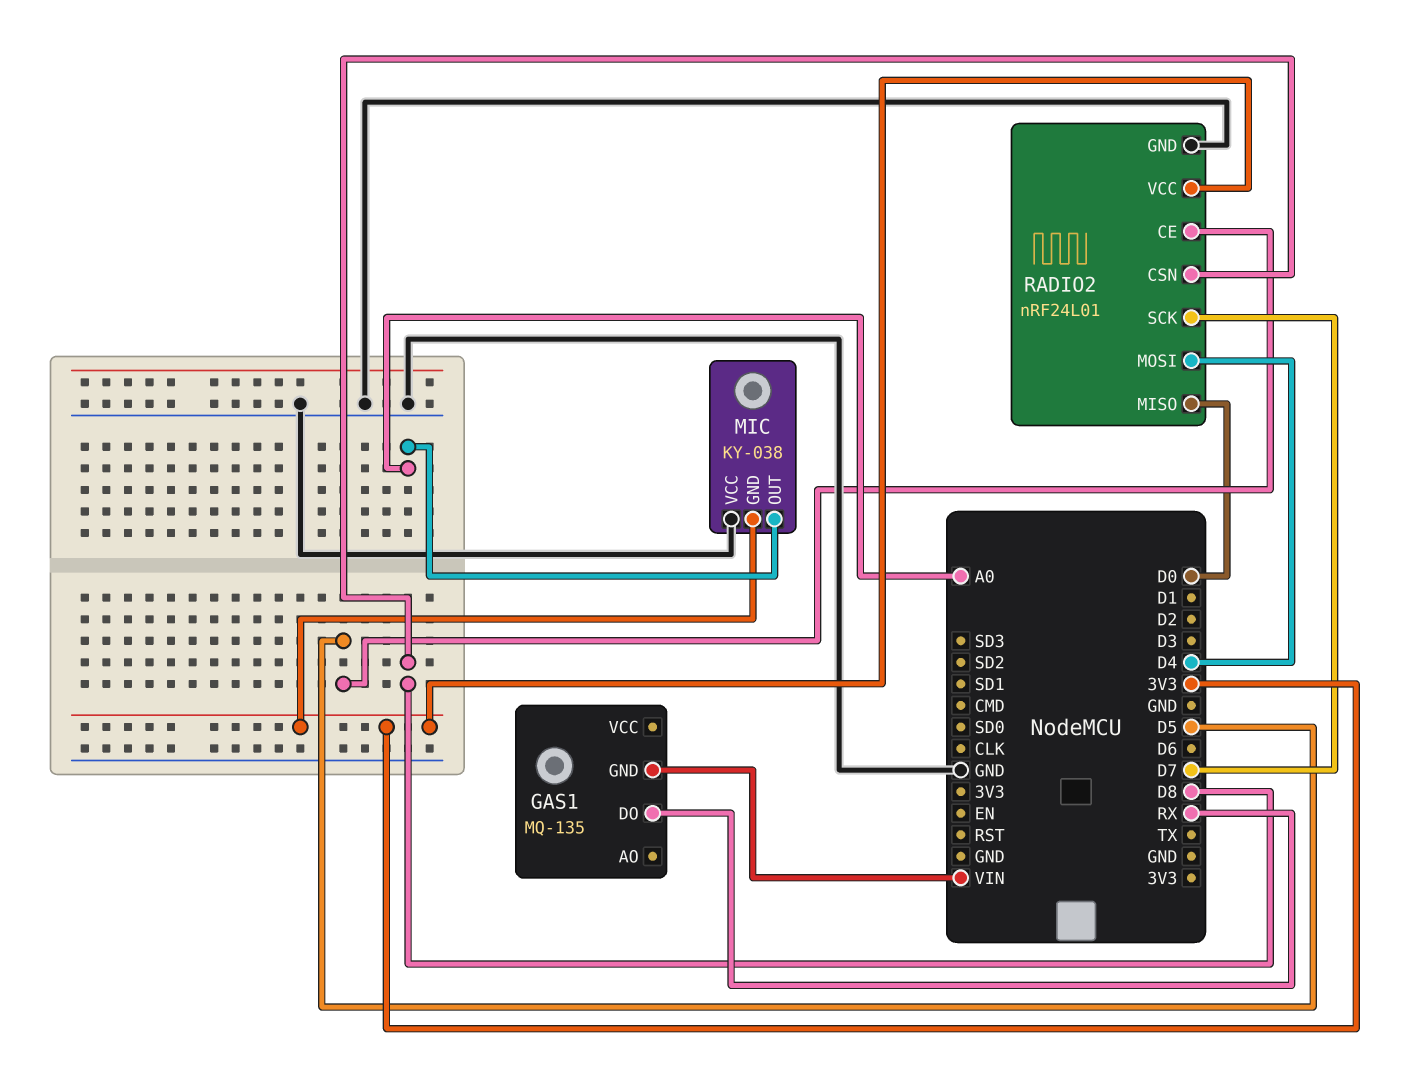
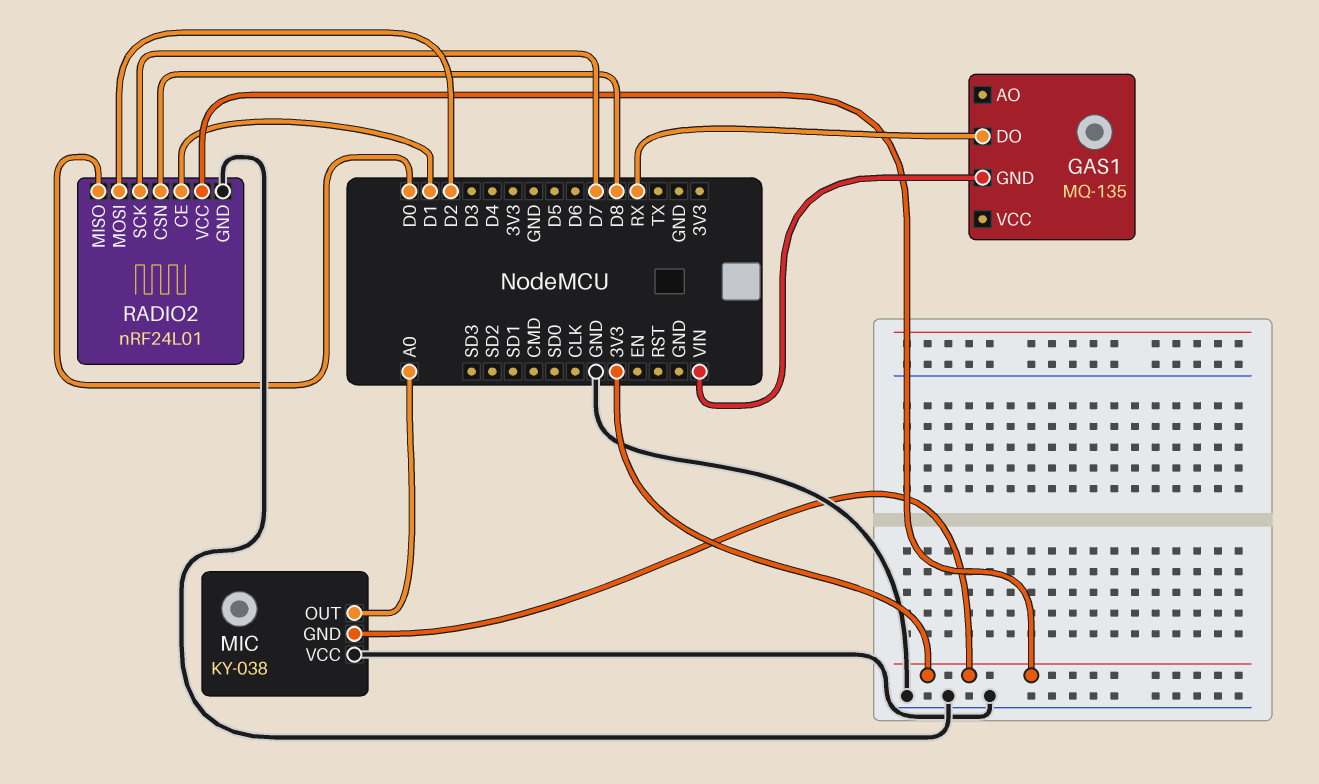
RADIO2 pin CE: D5 -> D1
RADIO2 pin MOSI: D4 -> D2

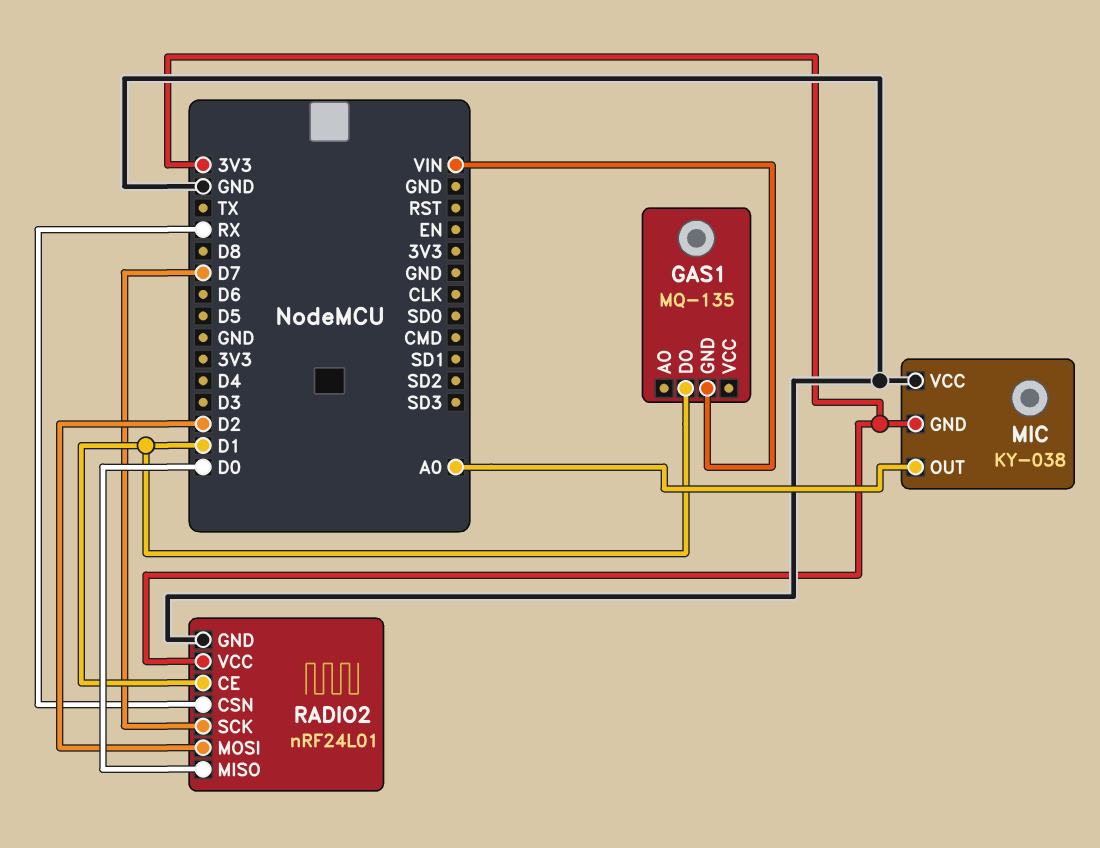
GAS1 pin DO: RX -> D1
RADIO2 pin CSN: D8 -> RX

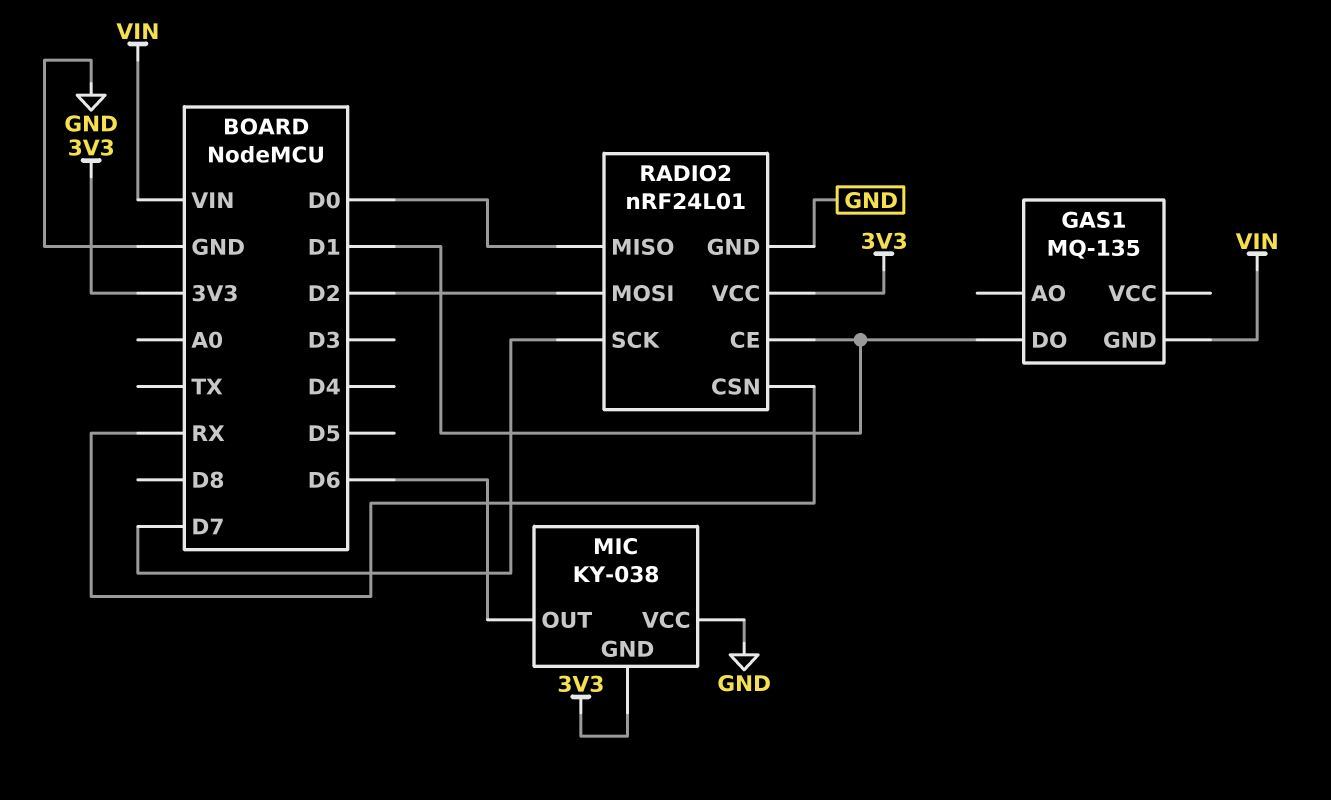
MIC pin OUT: A0 -> D6

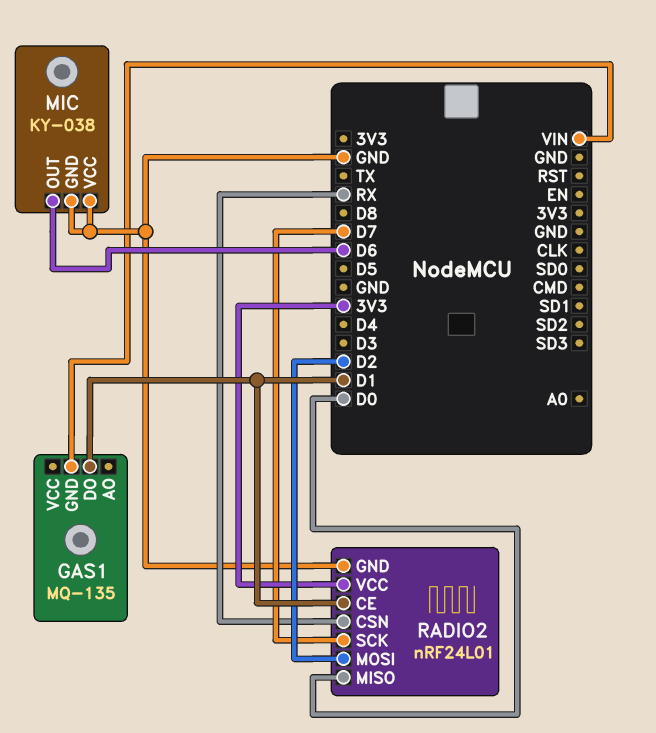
MIC pin GND: 3V3 -> GND

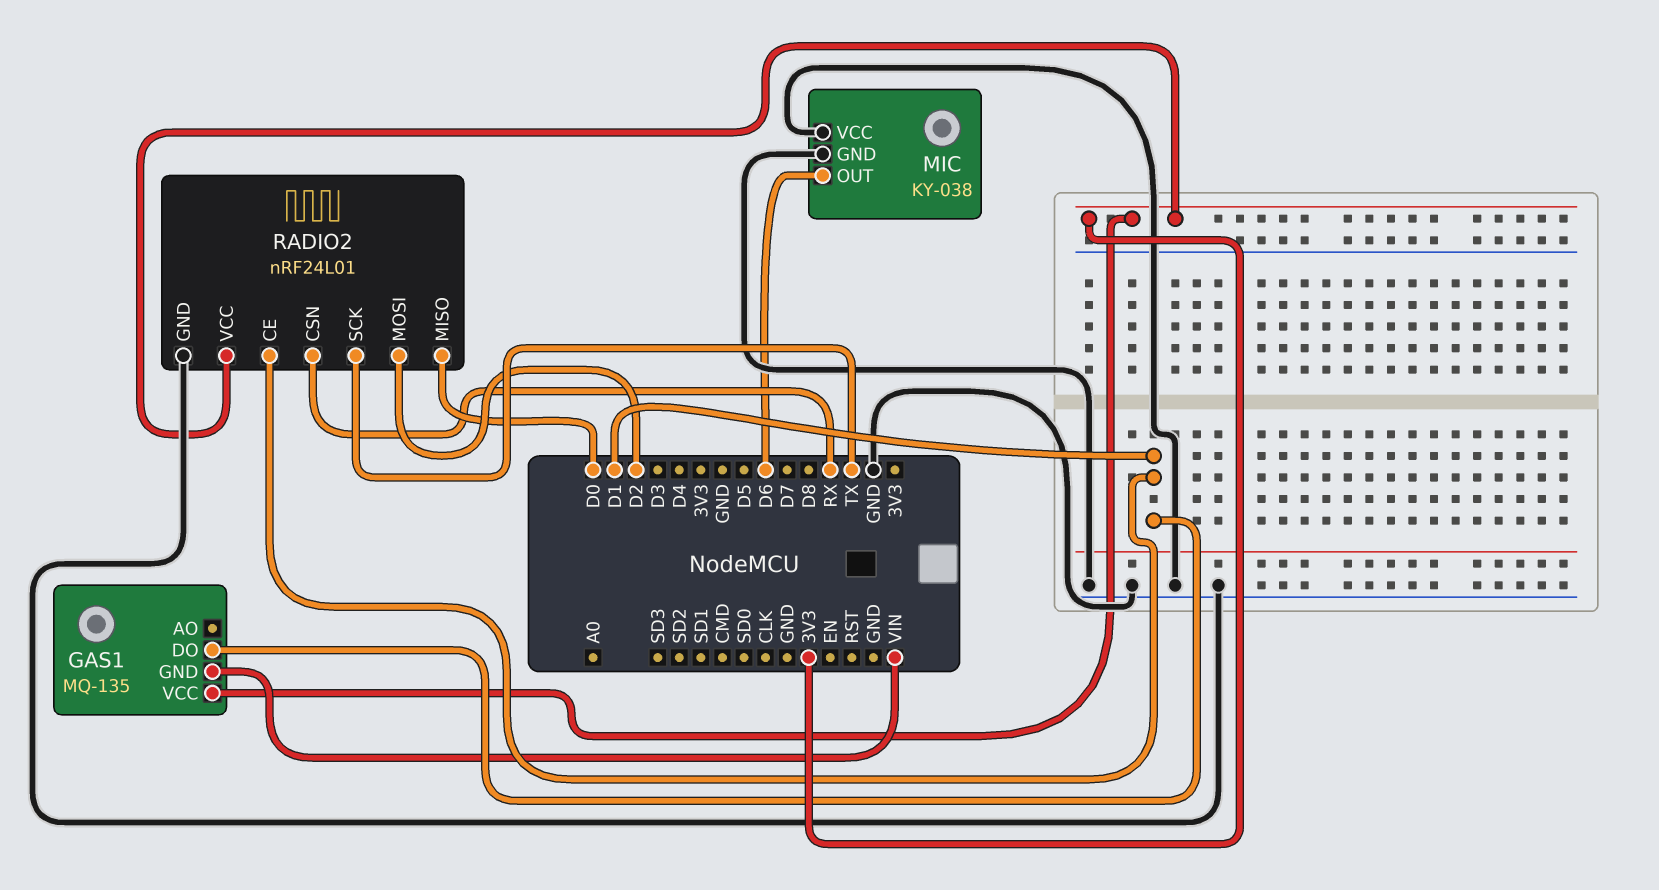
GAS1 pin VCC: none -> 3V3
RADIO2 pin SCK: D7 -> TX

